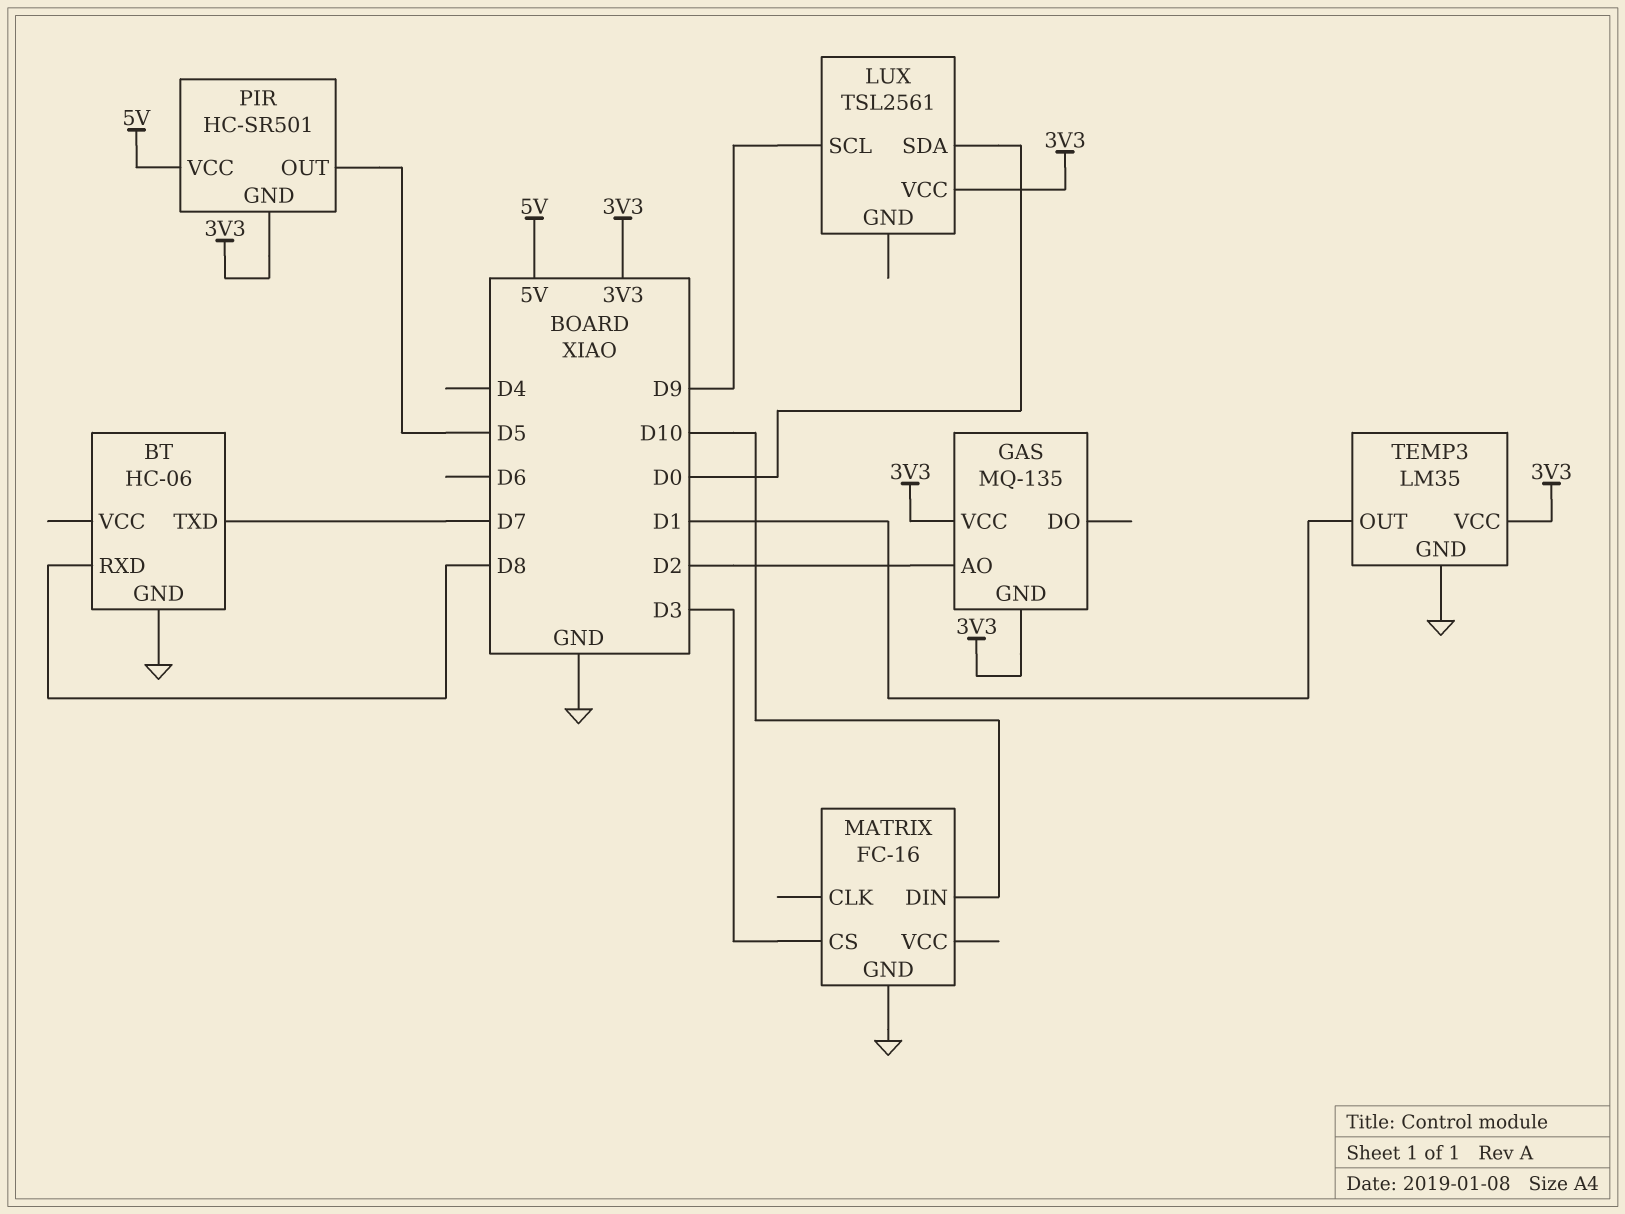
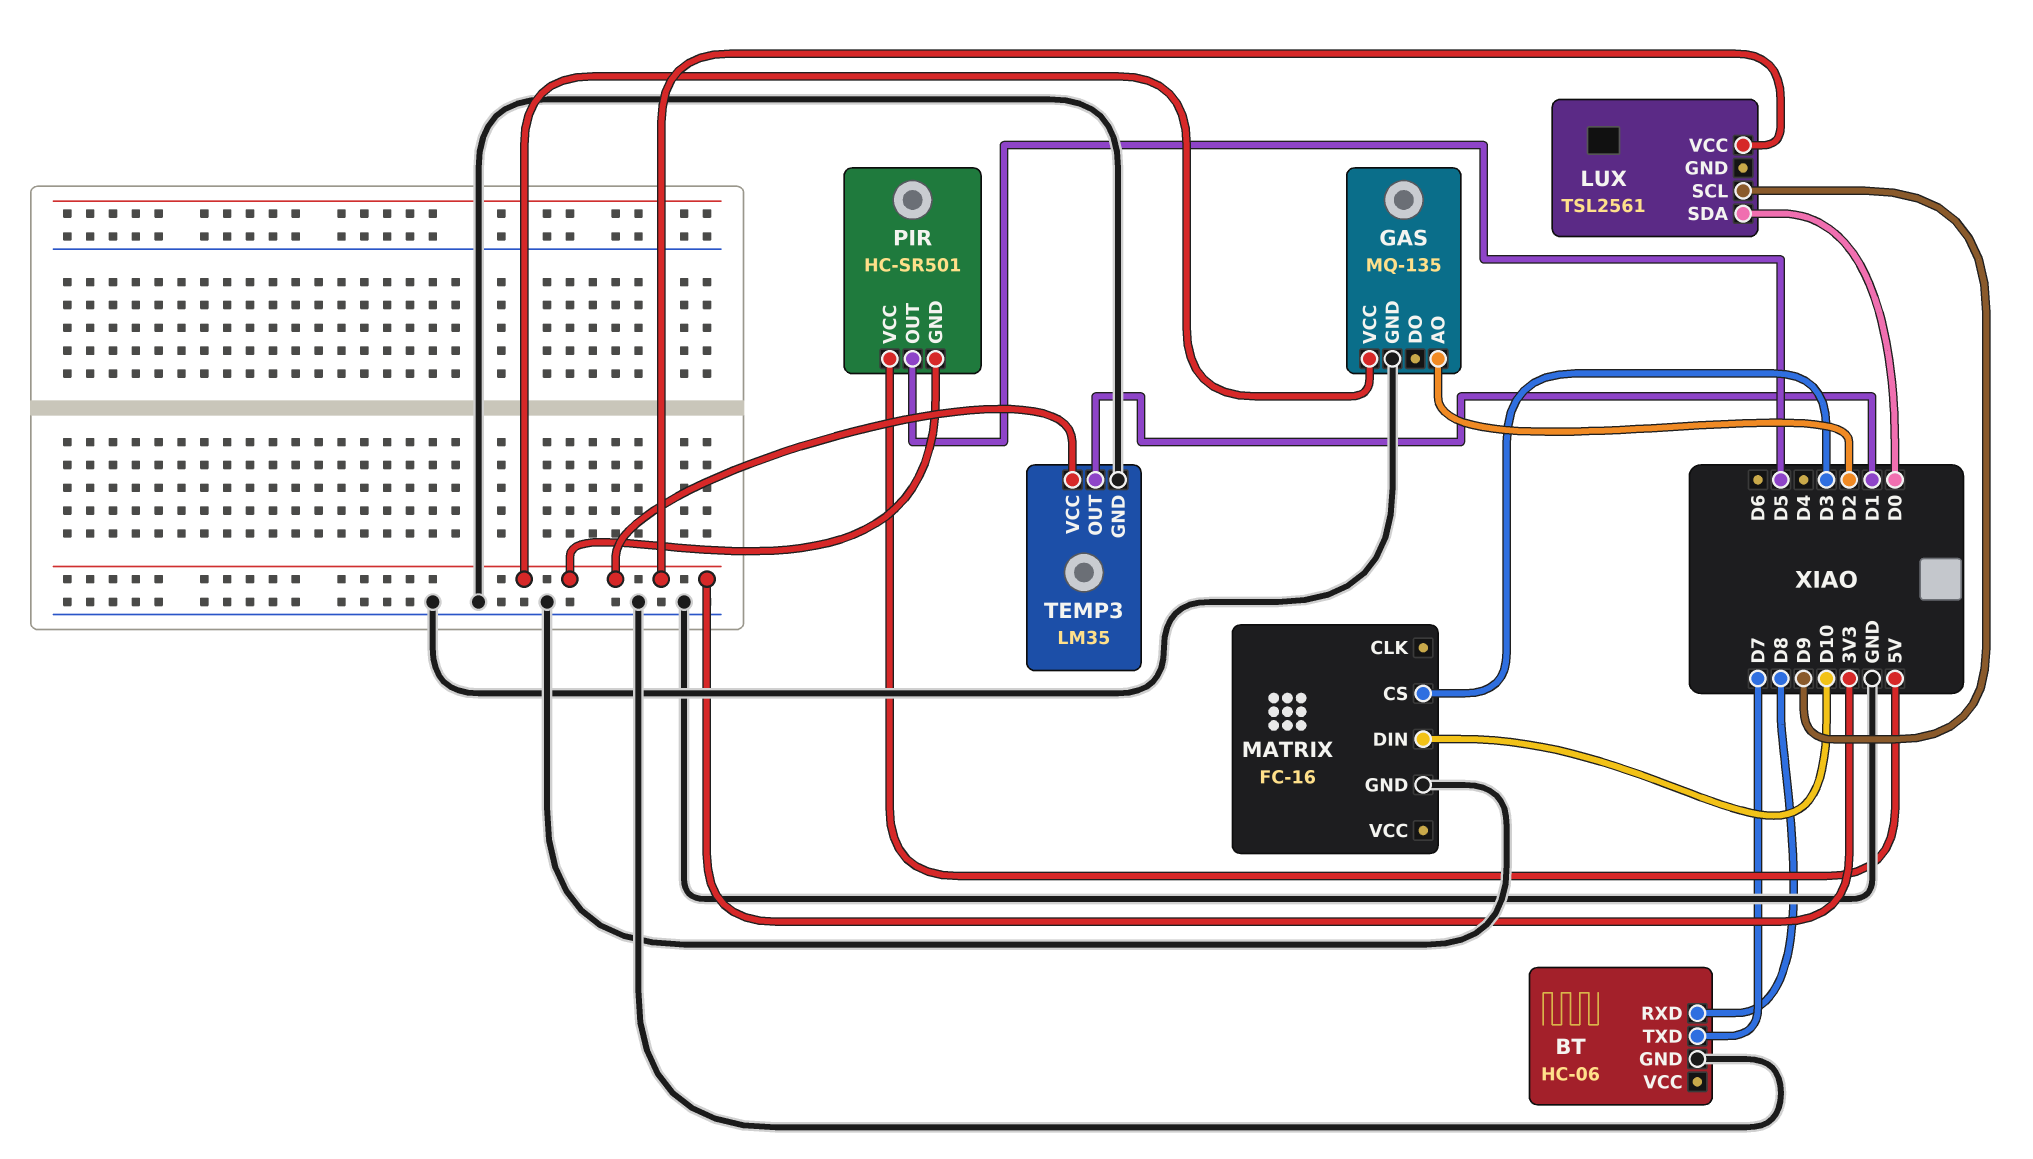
GAS pin GND: 3V3 -> GND

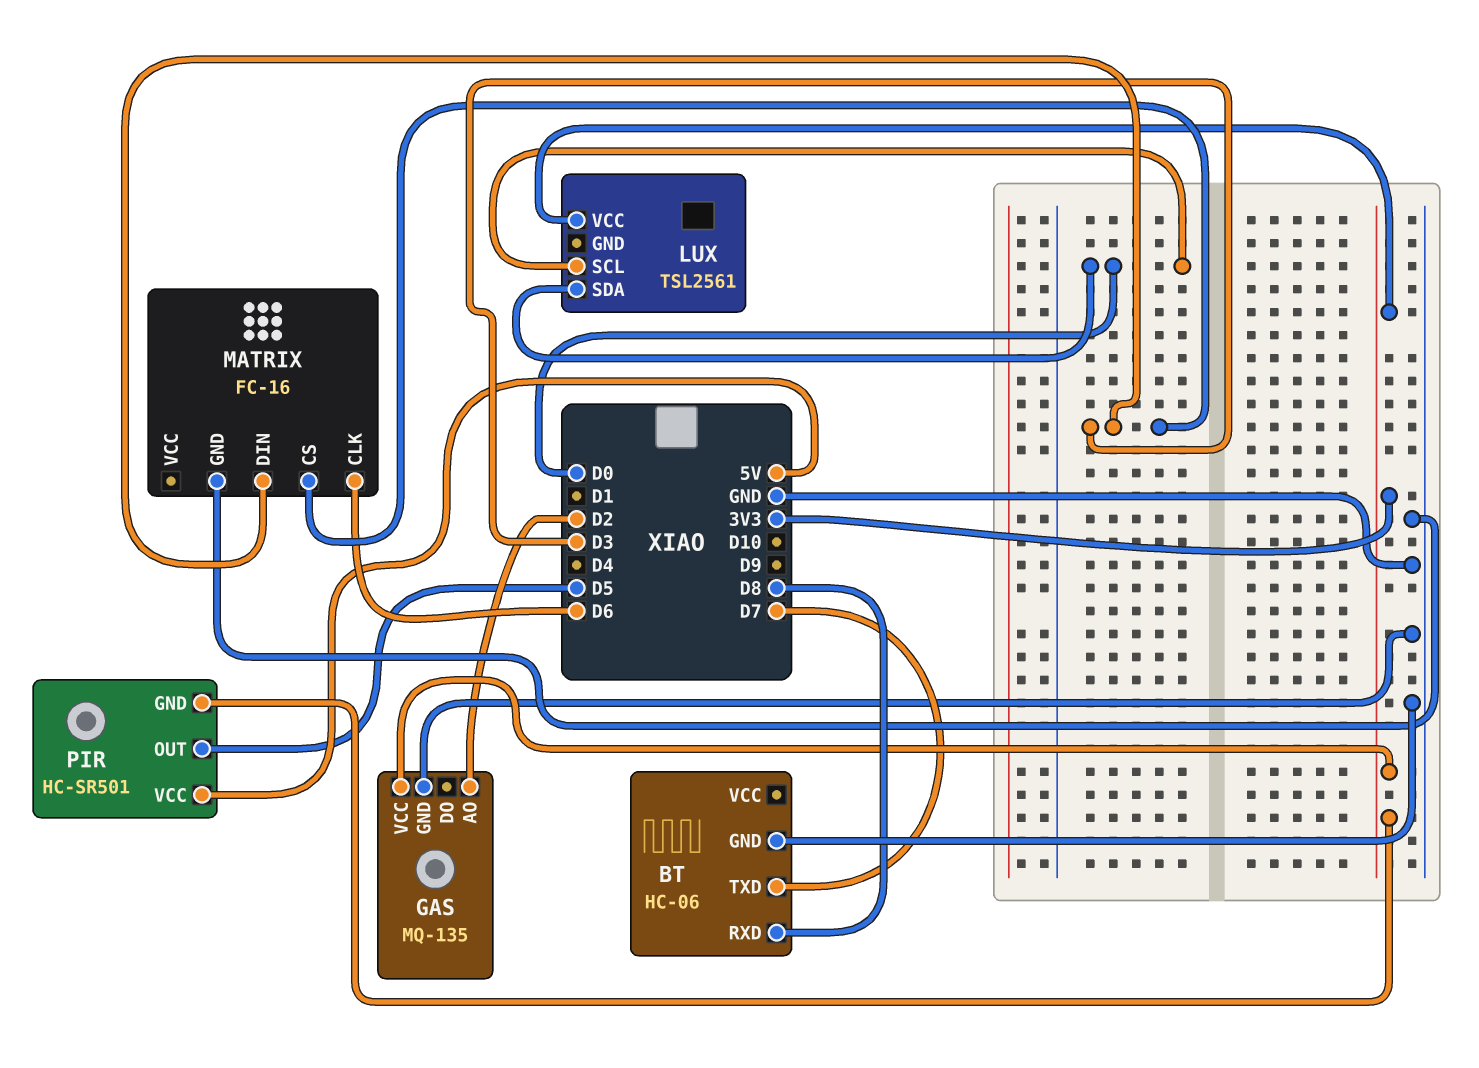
LUX pin SCL: D9 -> D0
MATRIX pin CLK: none -> D6
MATRIX pin DIN: D10 -> D3
TEMP3: LM35 -> none
TEMP3 pin GND: GND -> none
TEMP3 pin OUT: D1 -> none
TEMP3 pin VCC: 3V3 -> none

